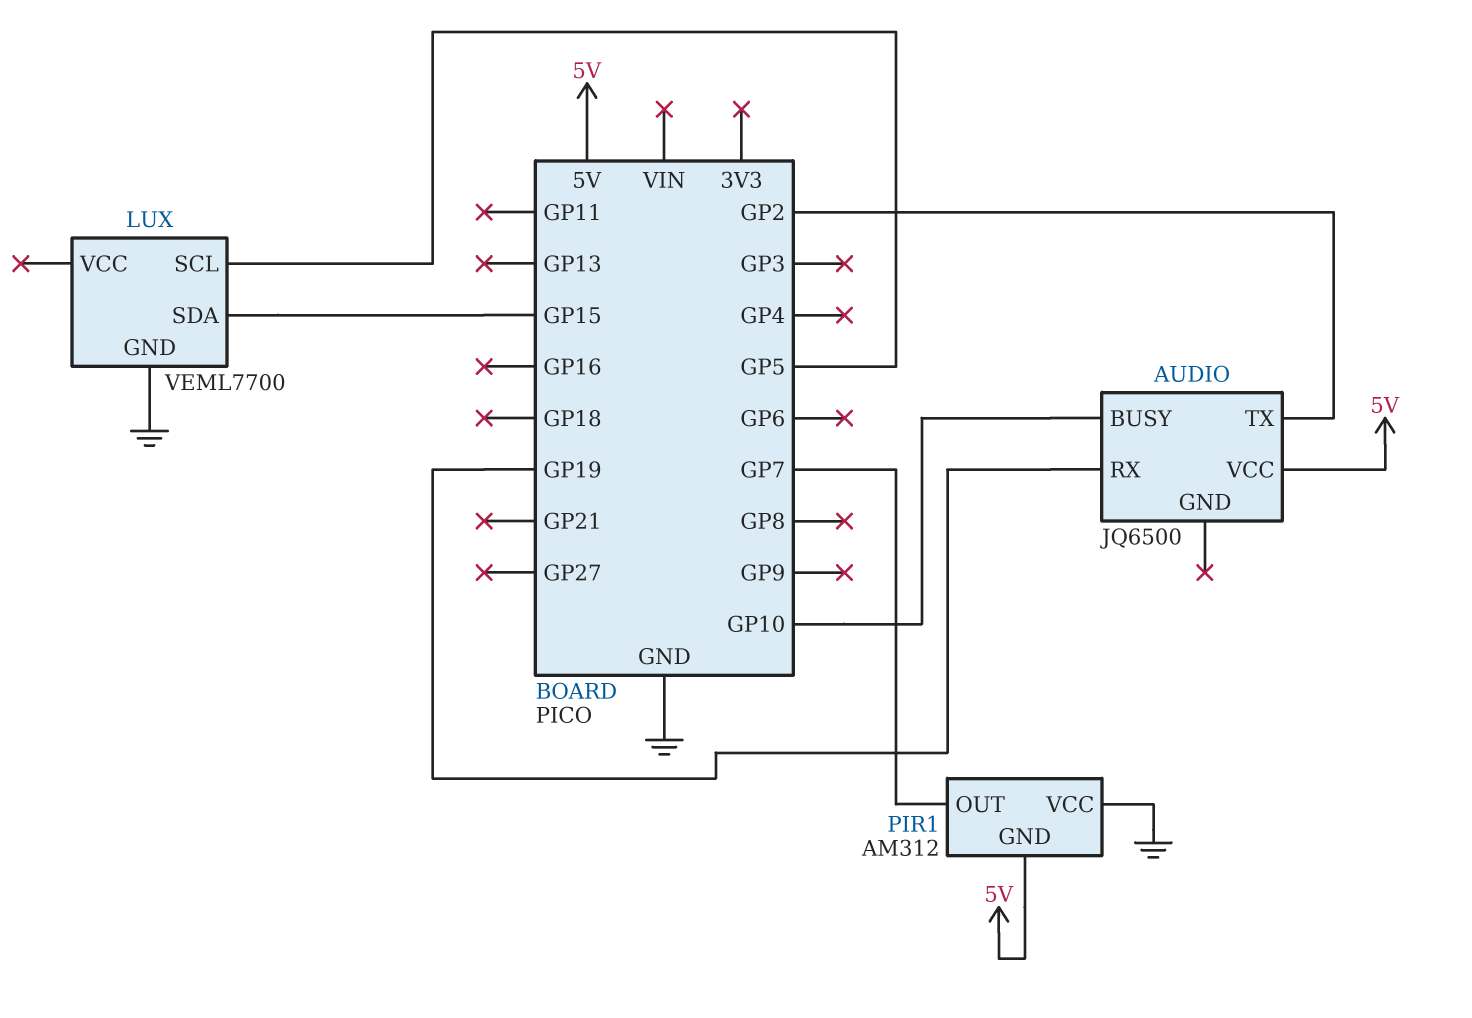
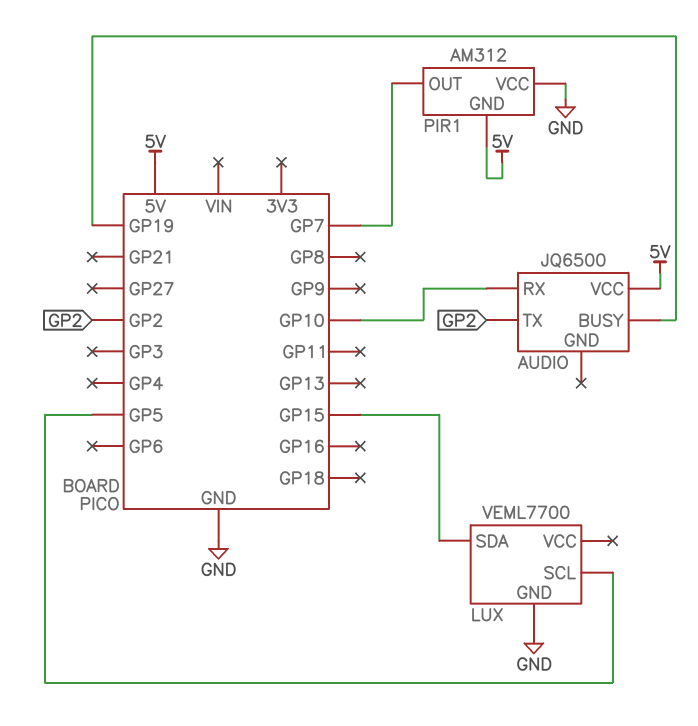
AUDIO pin BUSY: GP10 -> GP19
AUDIO pin RX: GP19 -> GP10

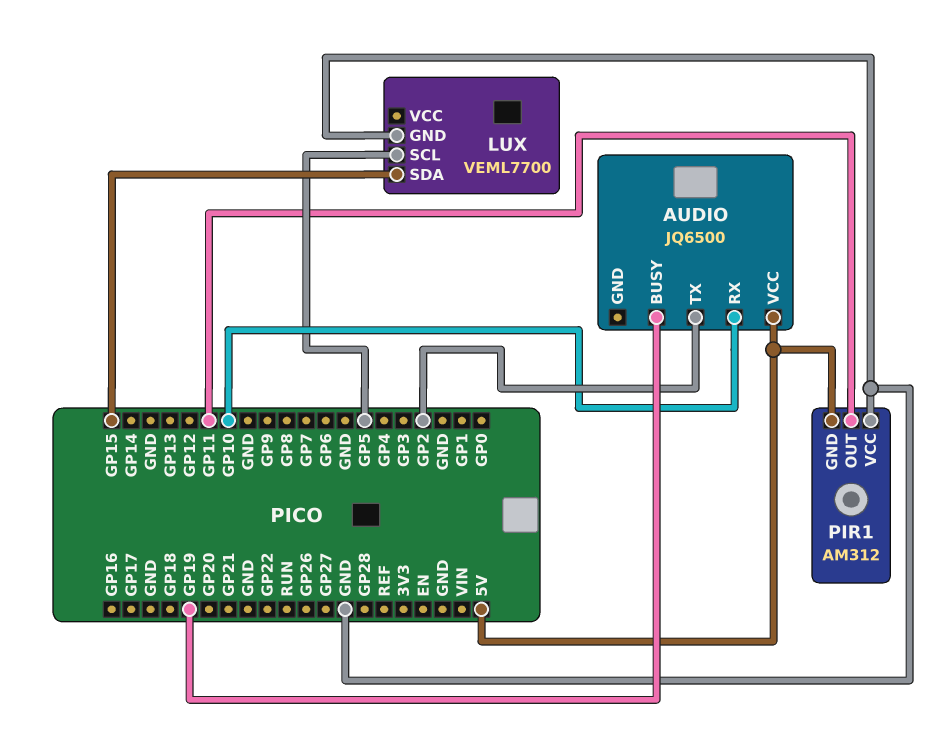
PIR1 pin OUT: GP7 -> GP11

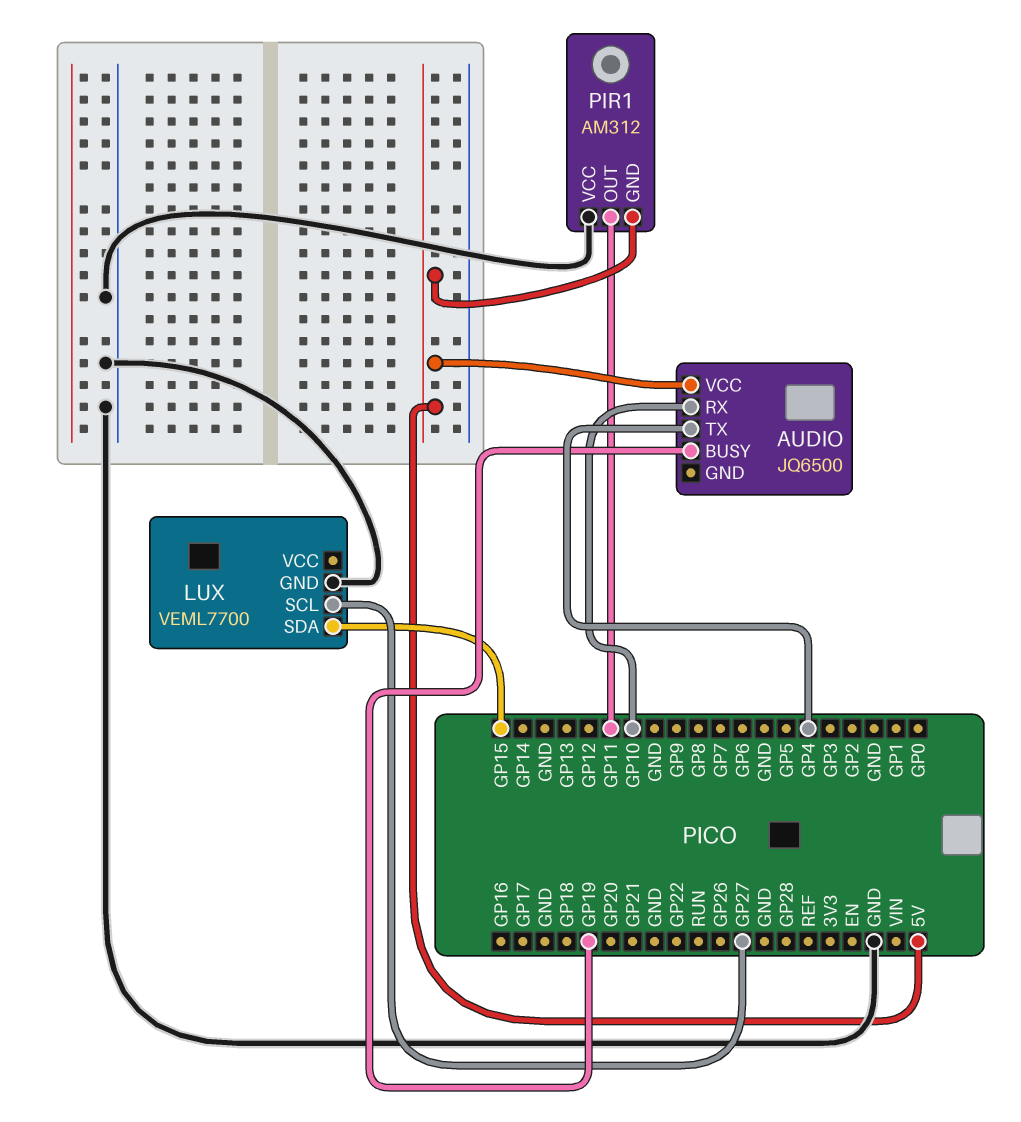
AUDIO pin TX: GP2 -> GP4
LUX pin SCL: GP5 -> GP27

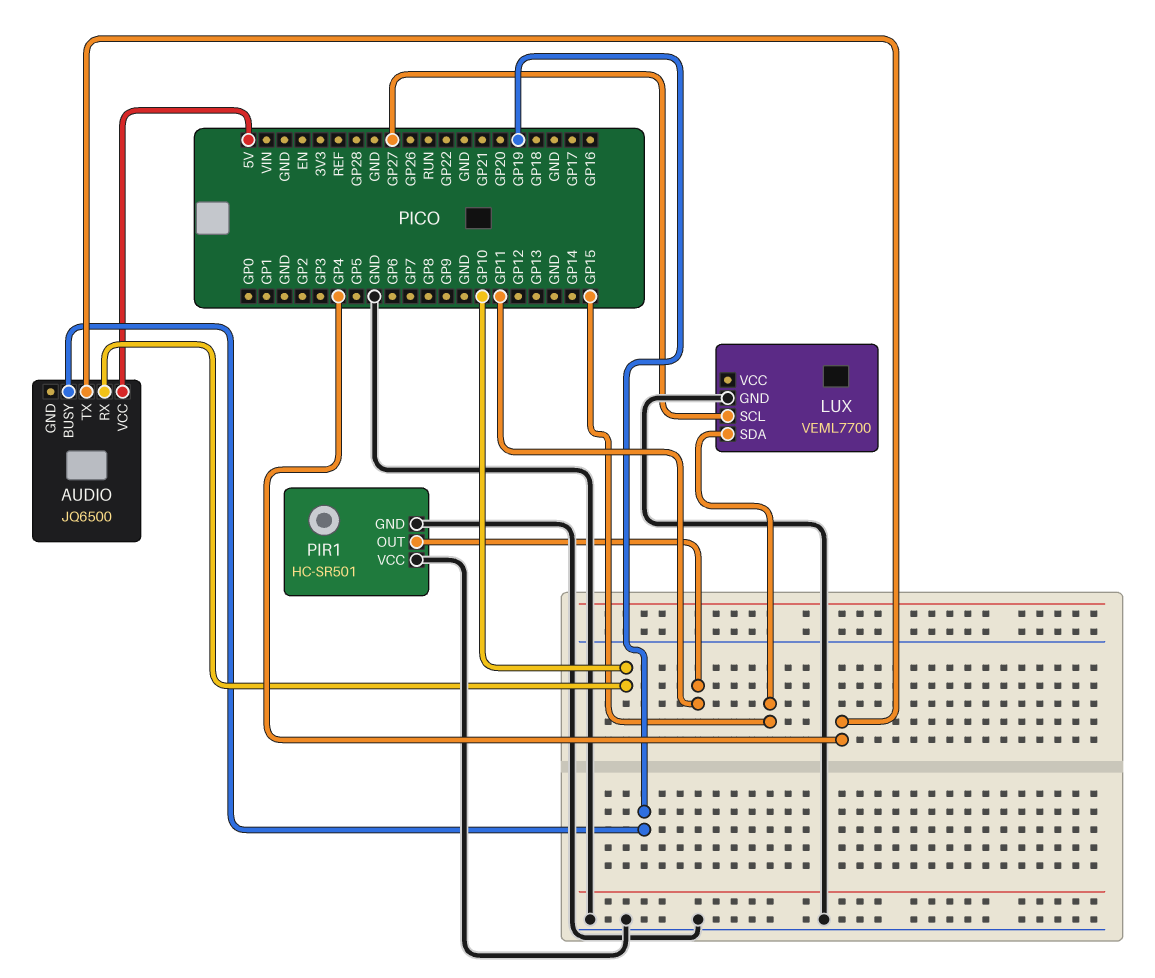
PIR1: AM312 -> HC-SR501
PIR1 pin GND: 5V -> GND

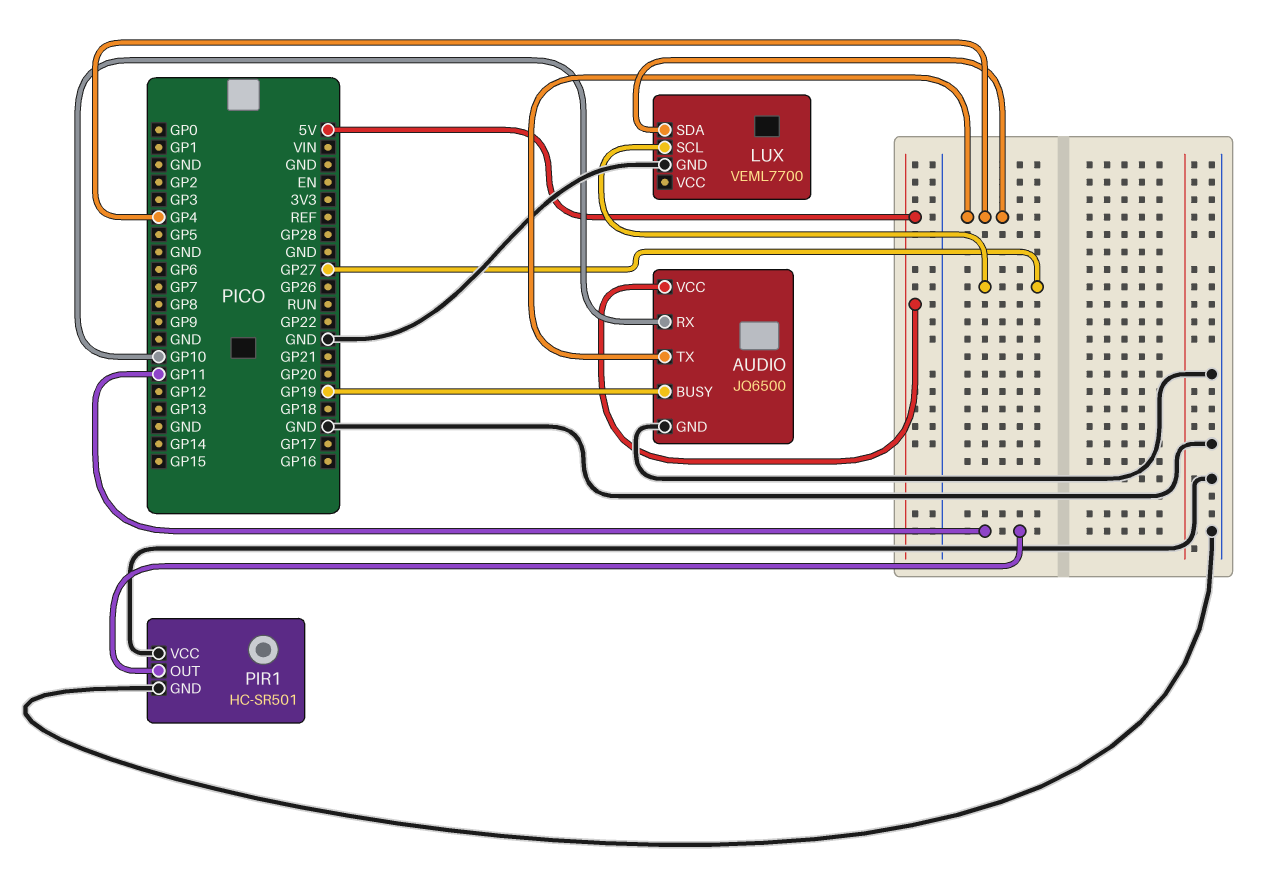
AUDIO pin GND: none -> GND
LUX pin SDA: GP15 -> GP4

